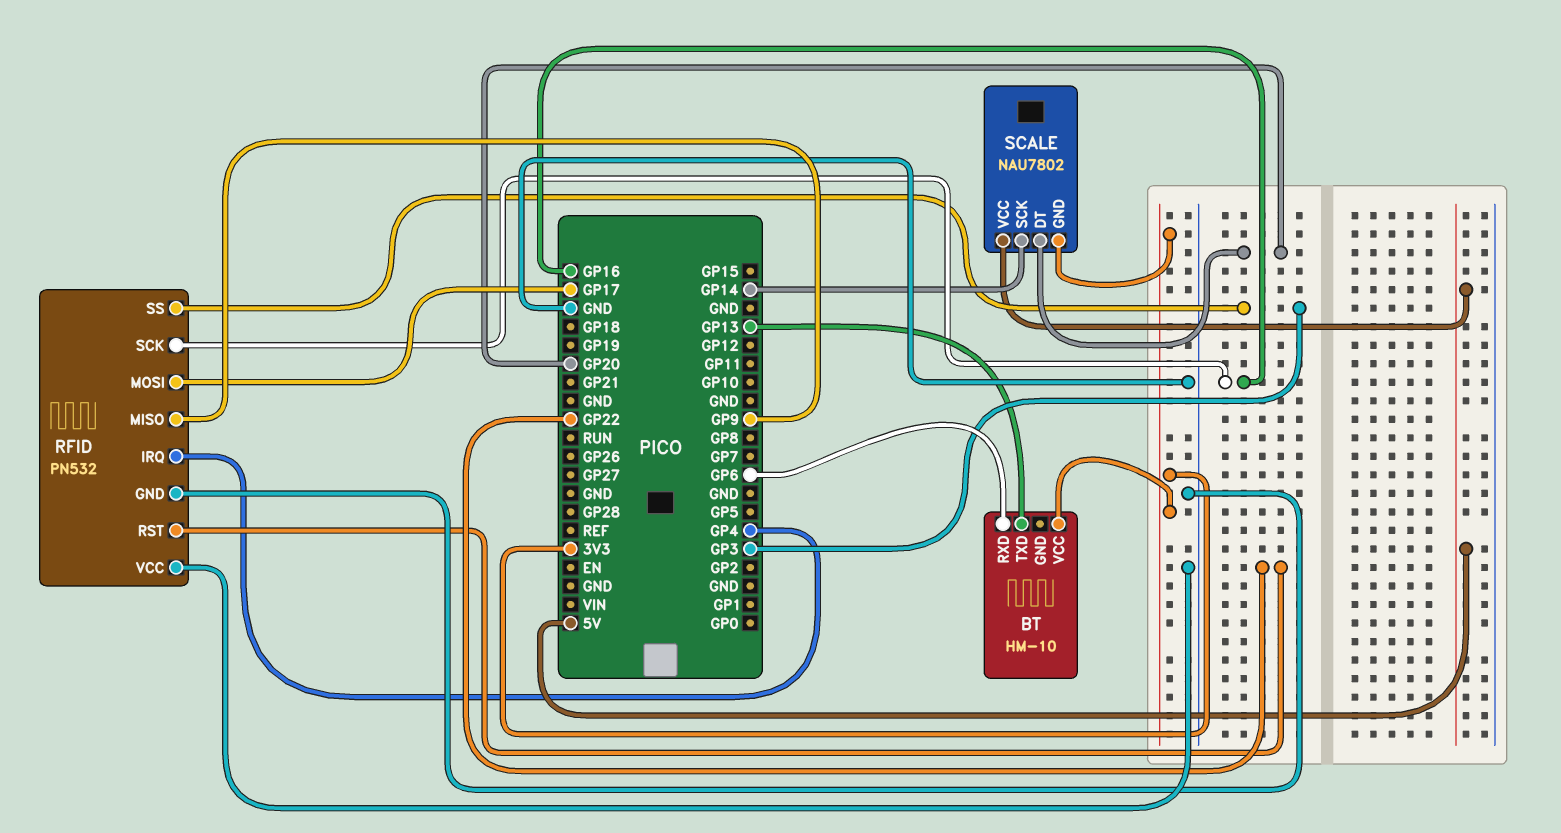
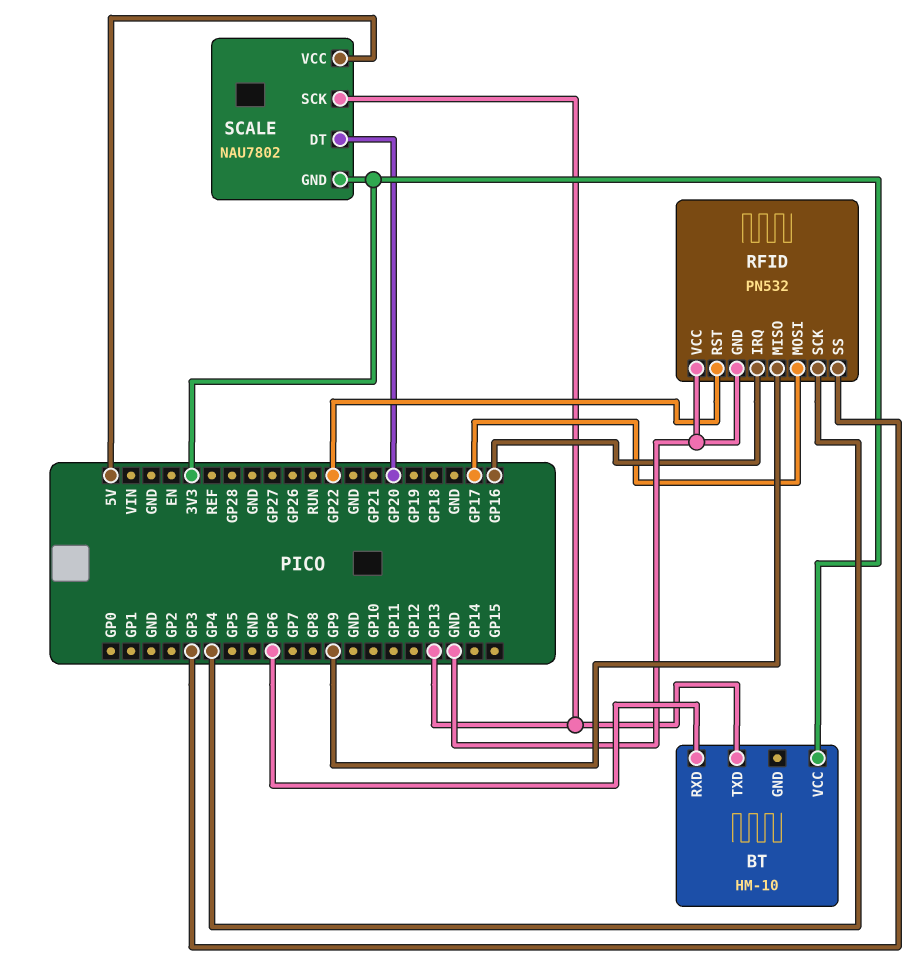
RFID pin IRQ: GP4 -> GP16
RFID pin SCK: GP16 -> GP4
SCALE pin SCK: GP14 -> GP13

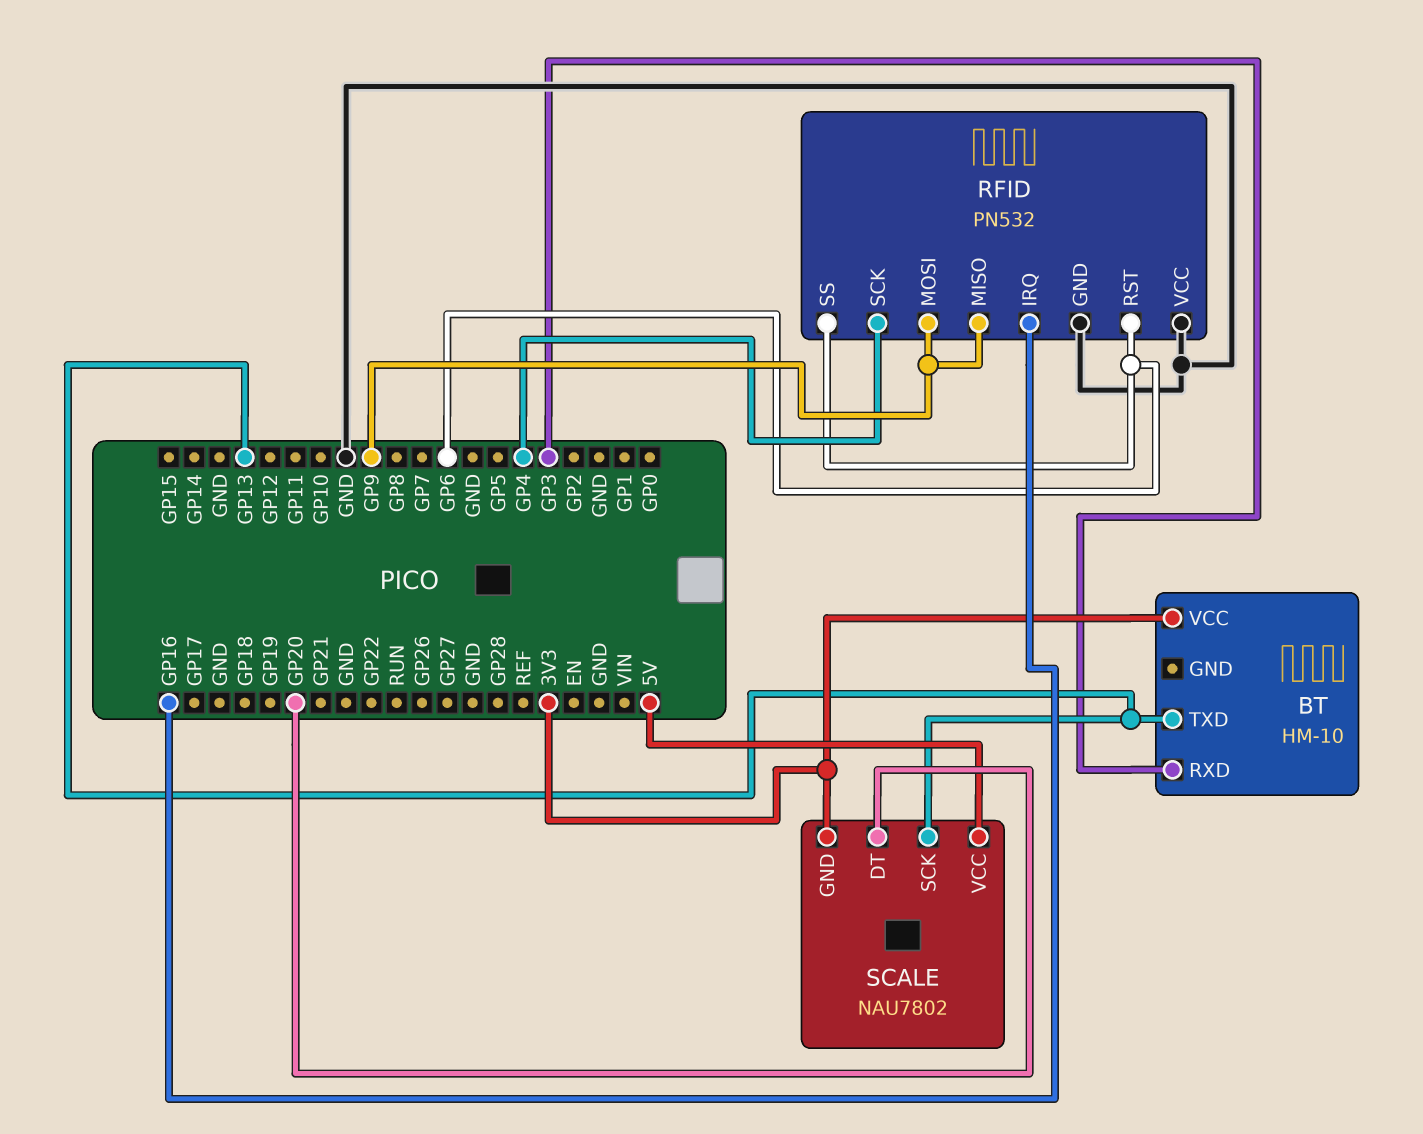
BT pin RXD: GP6 -> GP3
RFID pin MOSI: GP17 -> GP9
RFID pin RST: GP22 -> GP6
RFID pin SS: GP3 -> GP6

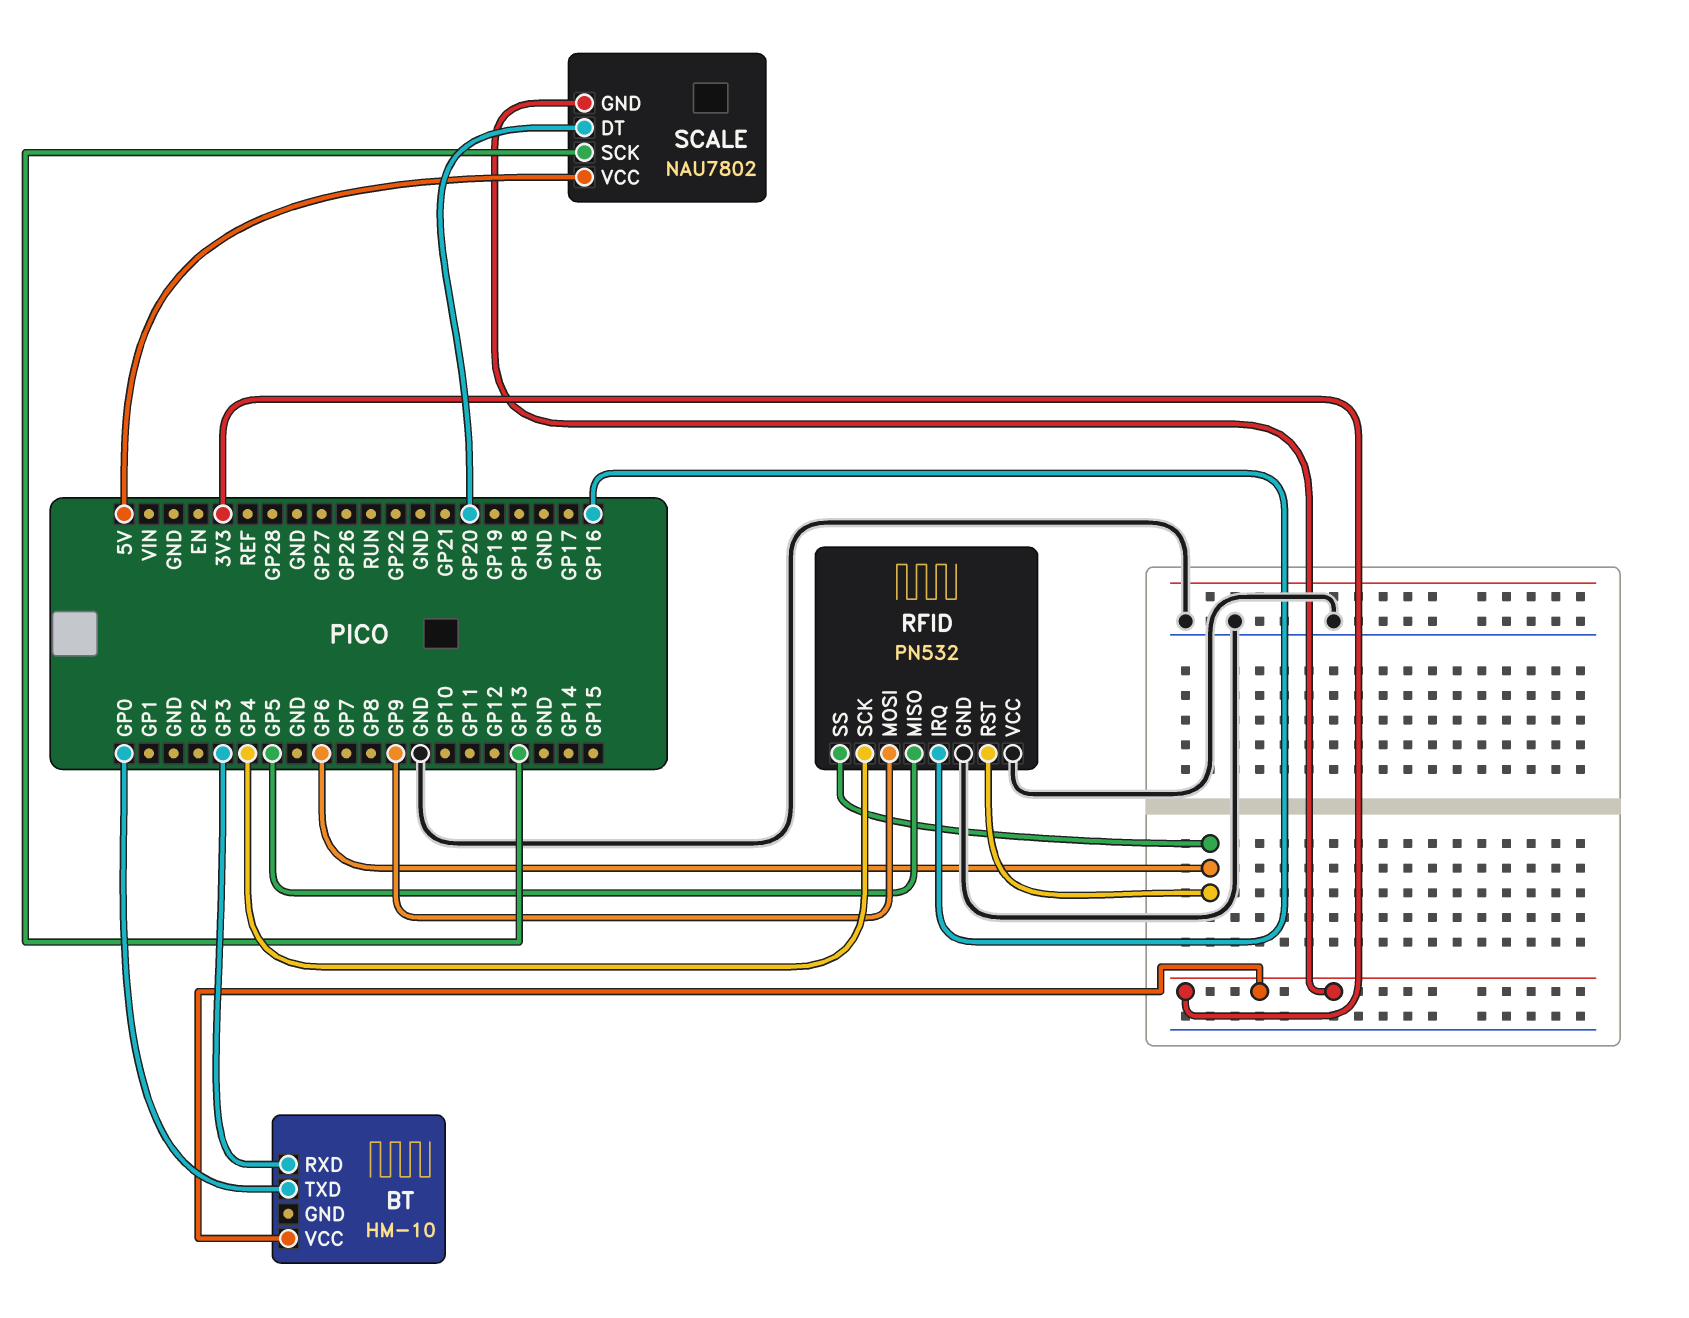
BT pin TXD: GP13 -> GP0
RFID pin MISO: GP9 -> GP5

